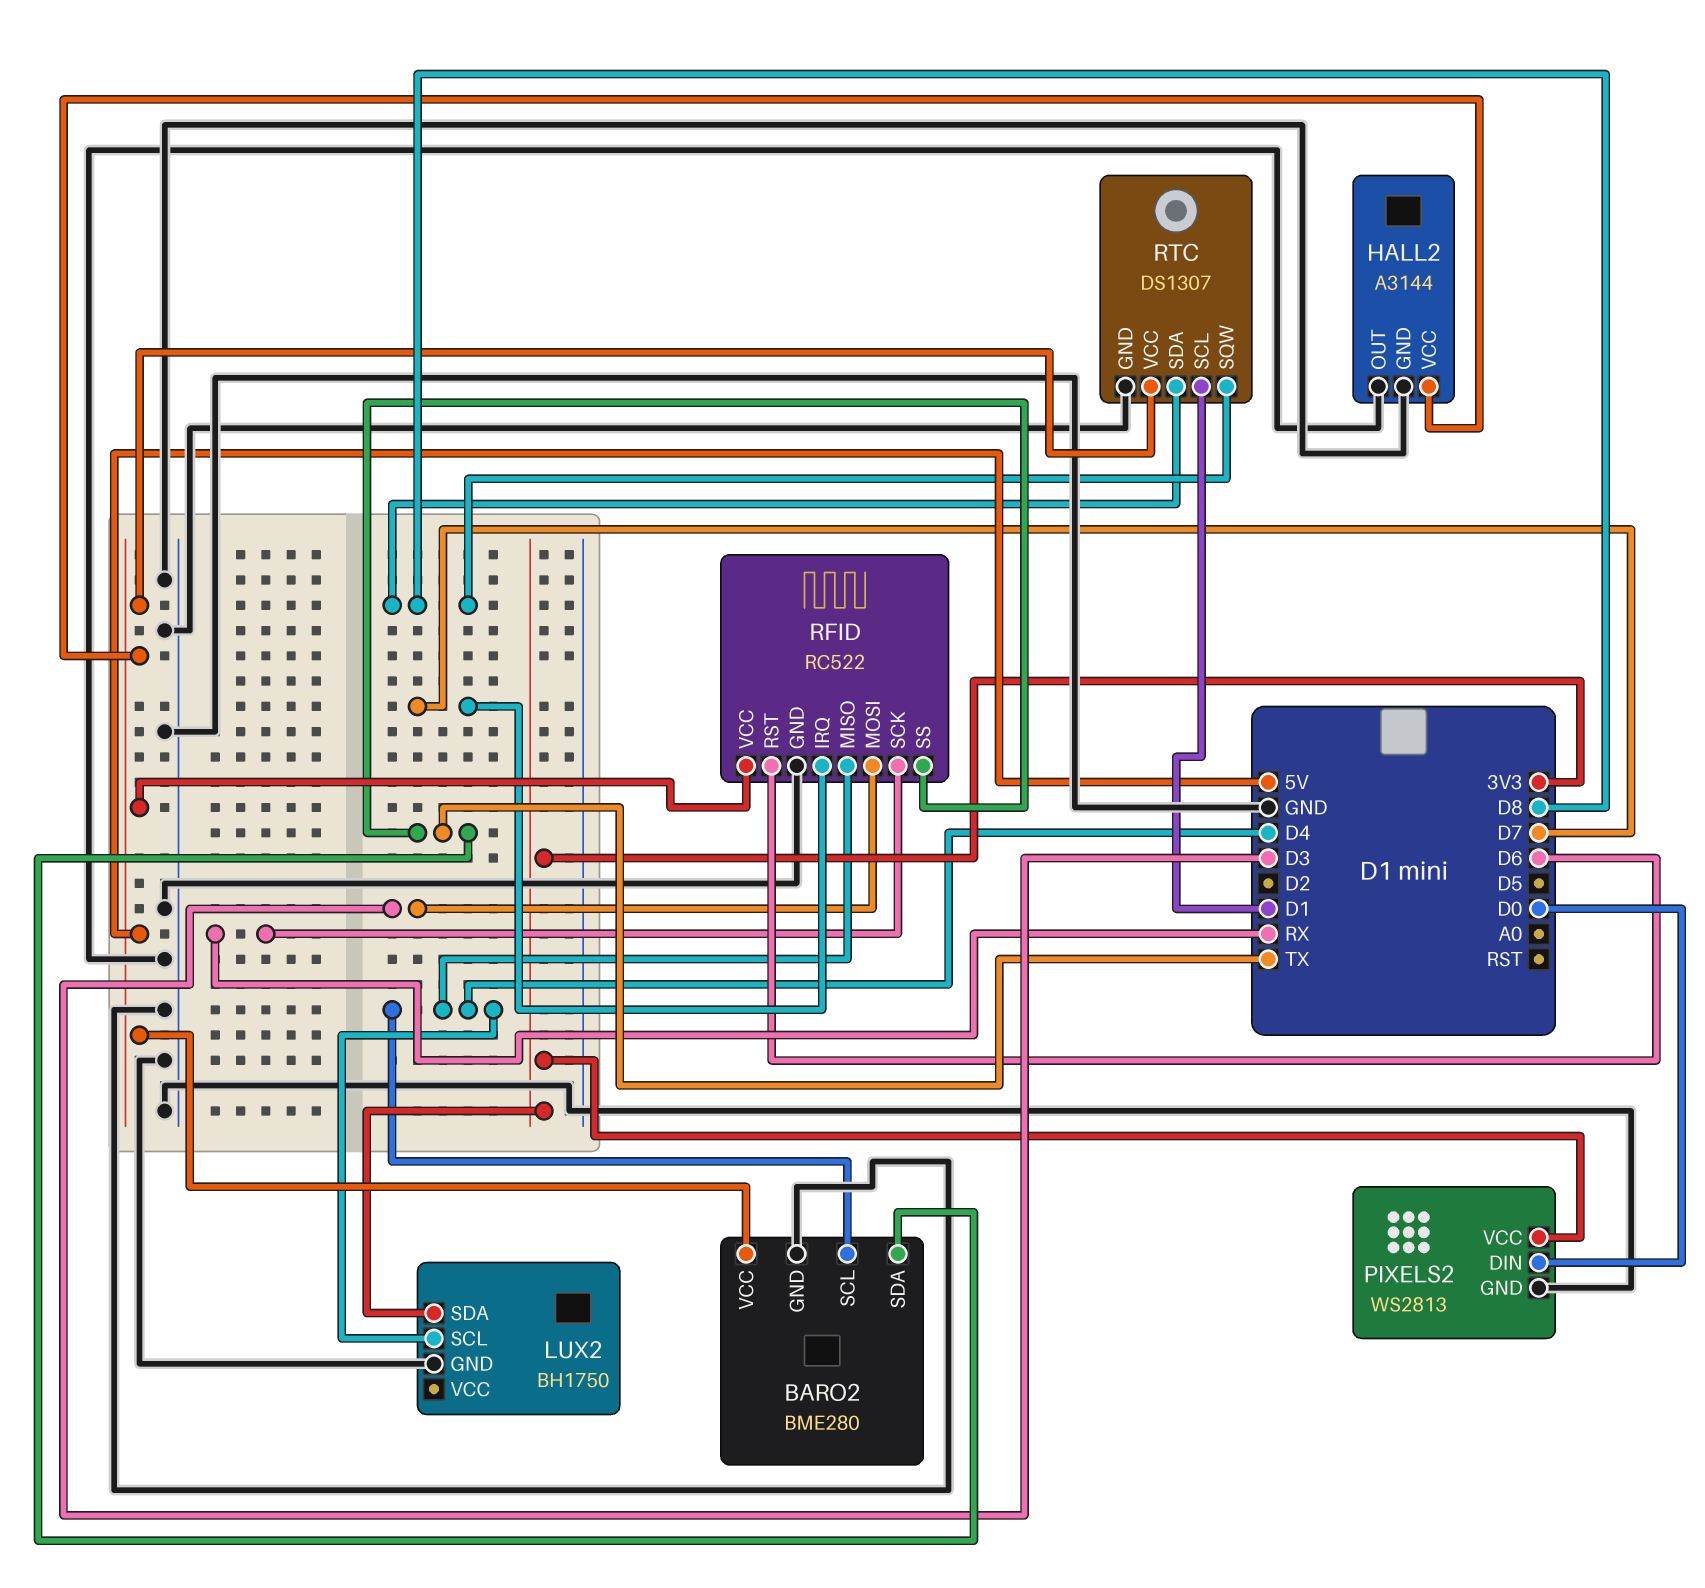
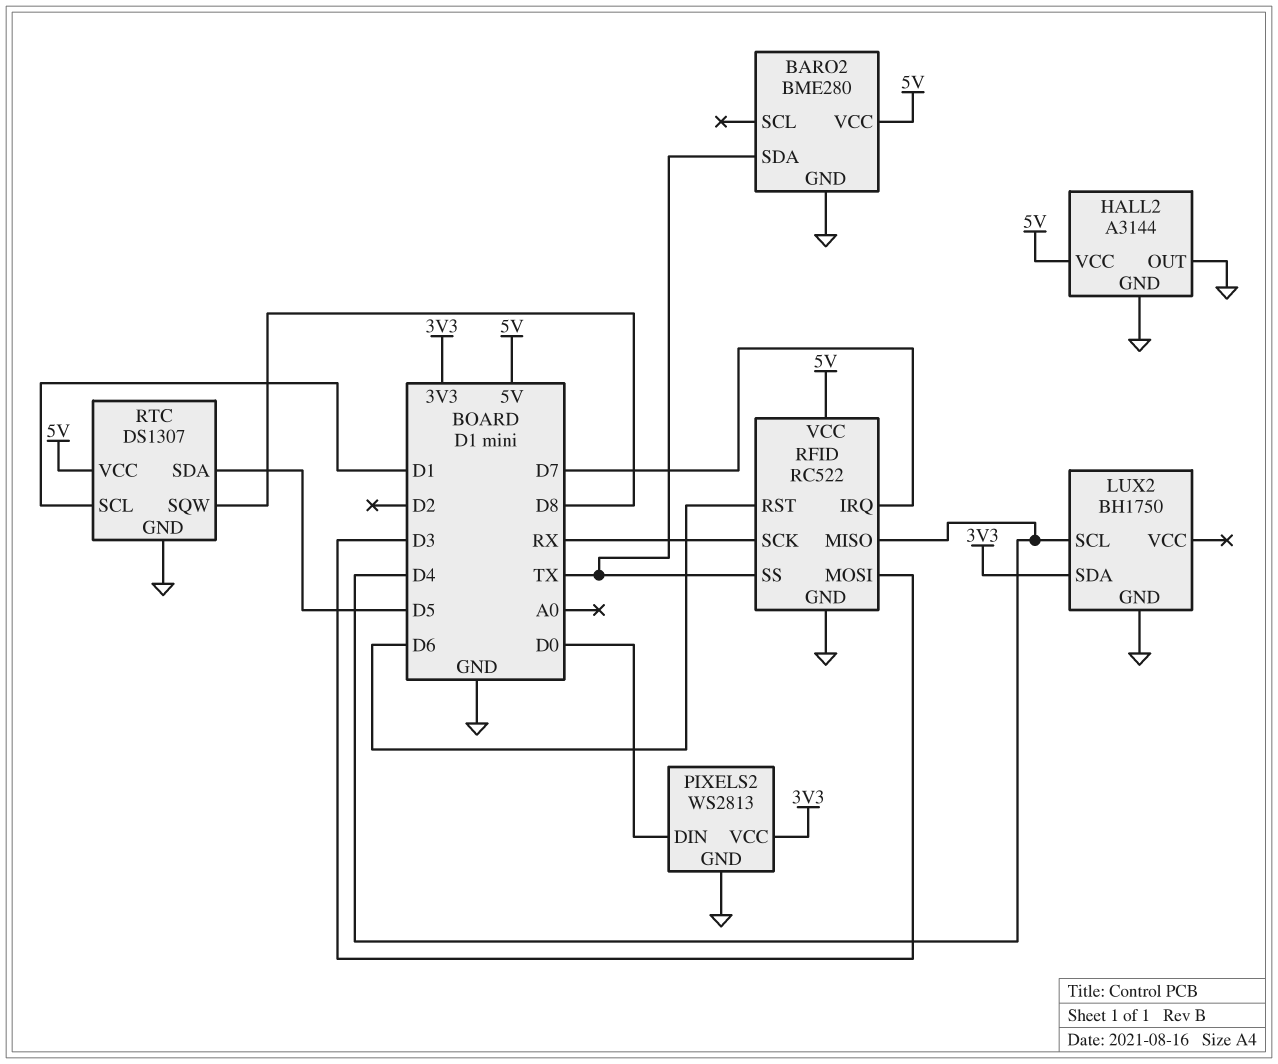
BARO2 pin SCL: D4 -> none
RTC pin SDA: D8 -> D5

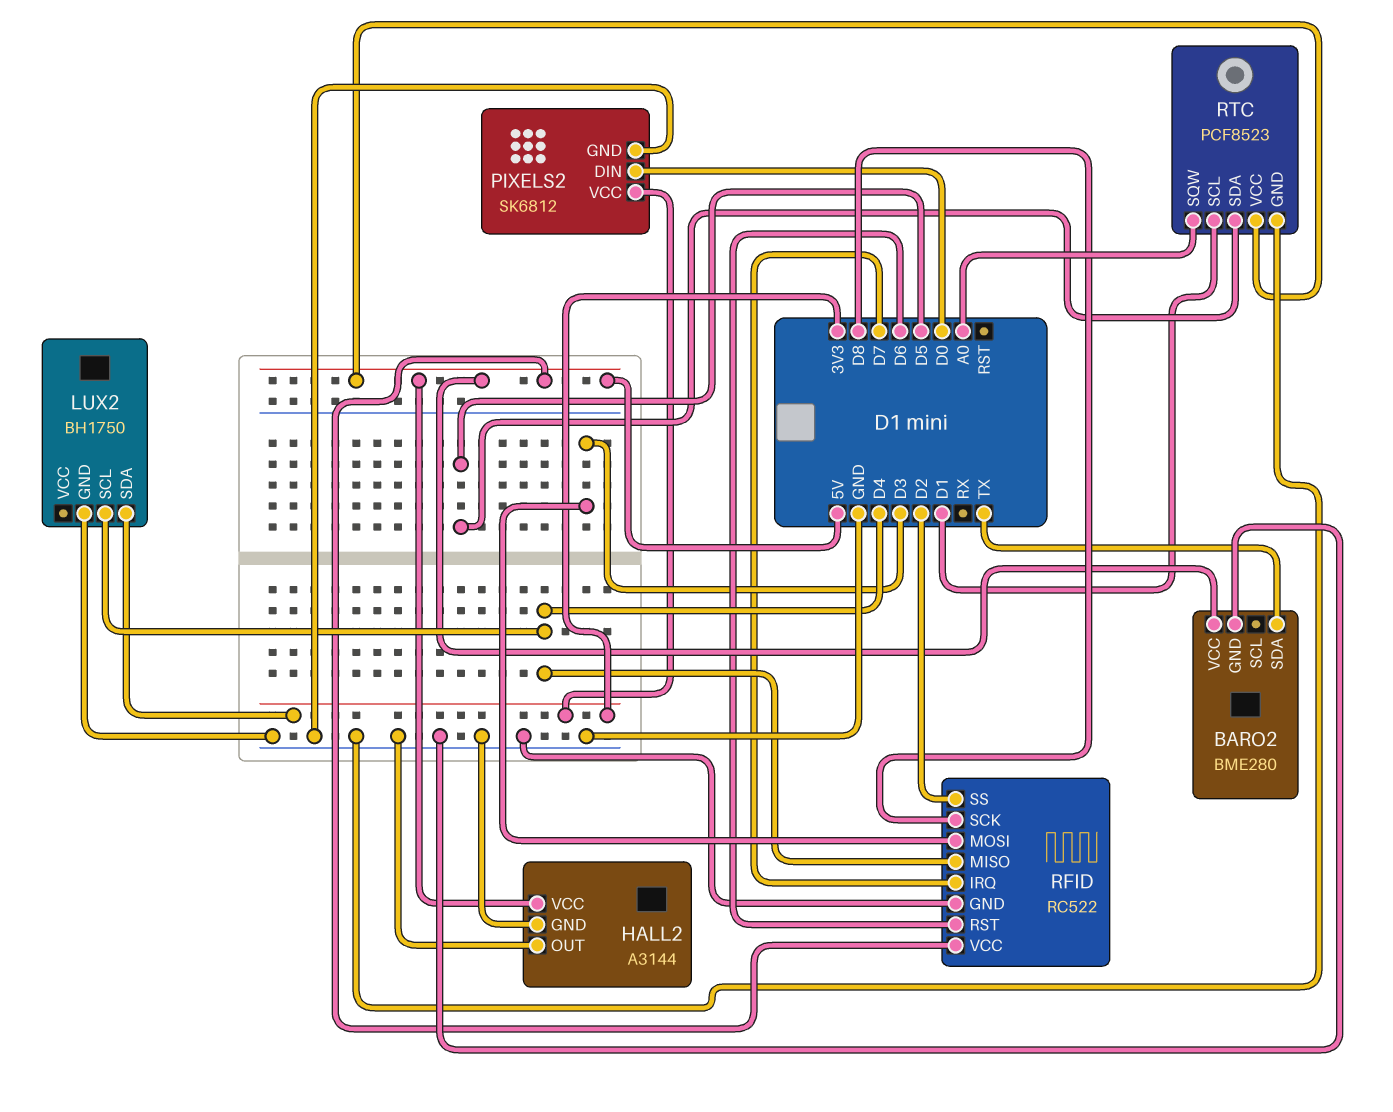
PIXELS2: WS2813 -> SK6812
RFID pin SCK: RX -> D8
RFID pin SS: TX -> D2
RTC: DS1307 -> PCF8523
RTC pin SQW: D8 -> A0

